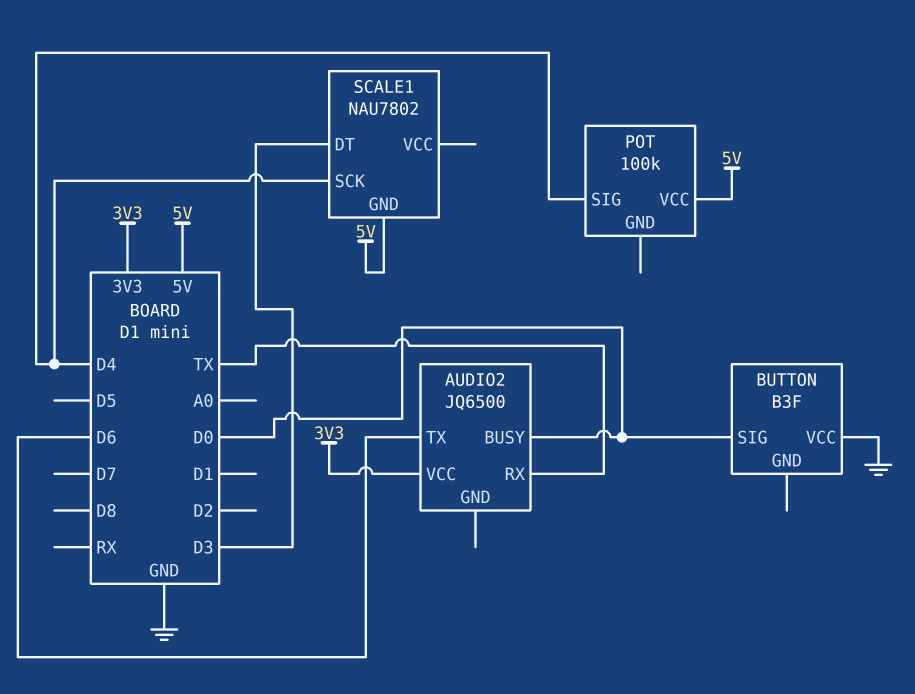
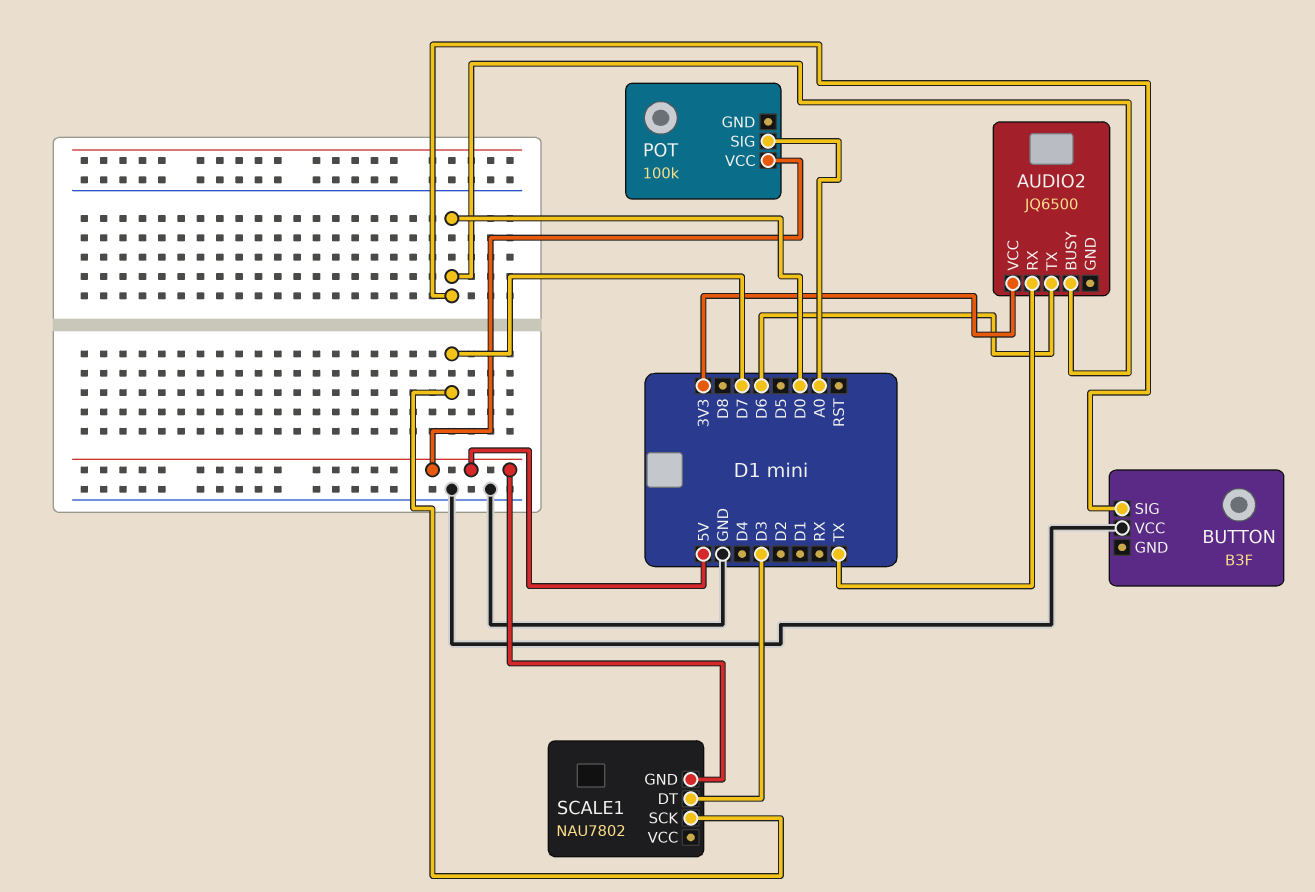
POT pin SIG: D4 -> A0
SCALE1 pin SCK: D4 -> D7

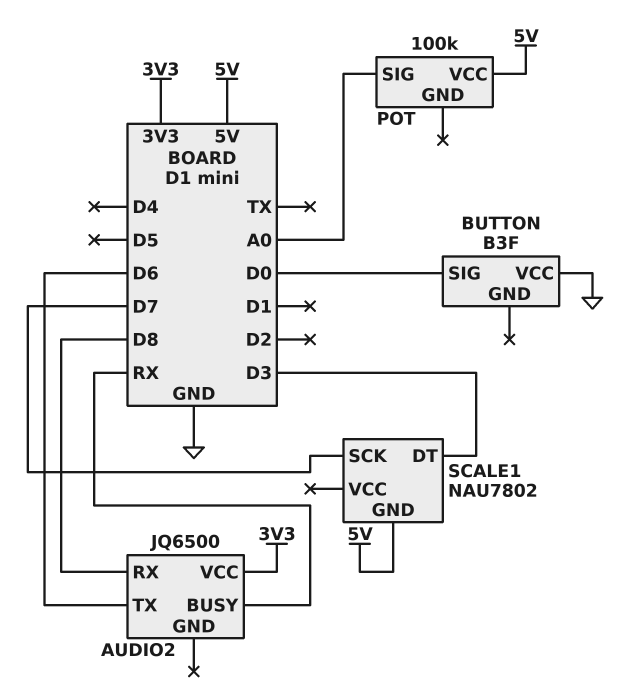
AUDIO2 pin BUSY: D0 -> RX
AUDIO2 pin RX: TX -> D8

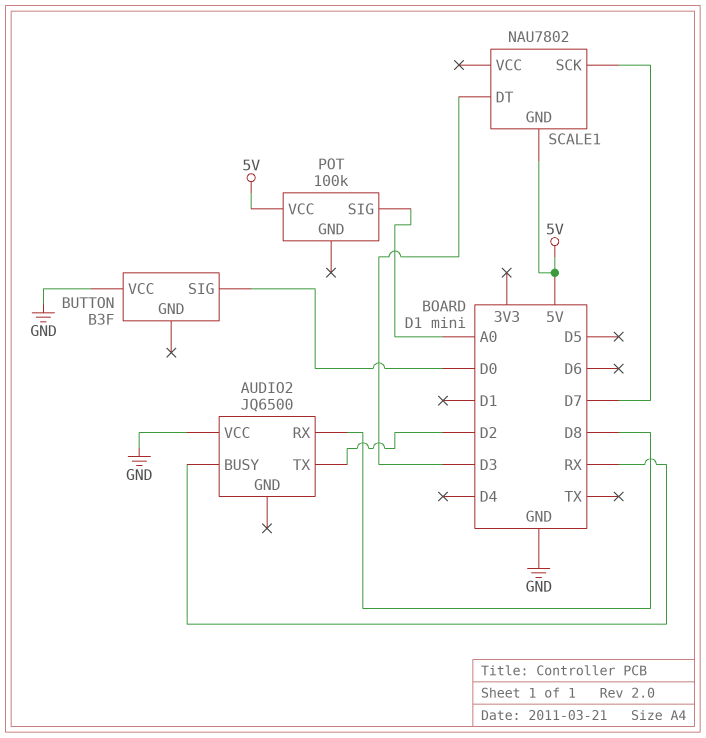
AUDIO2 pin TX: D6 -> D2
AUDIO2 pin VCC: 3V3 -> GND

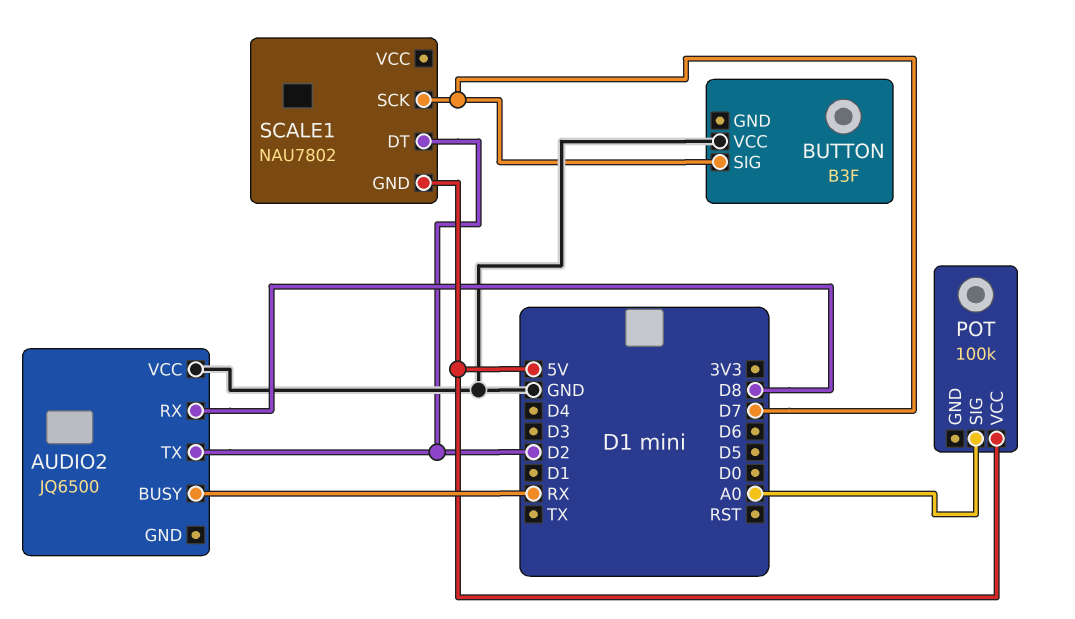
BUTTON pin SIG: D0 -> D7
SCALE1 pin DT: D3 -> D2

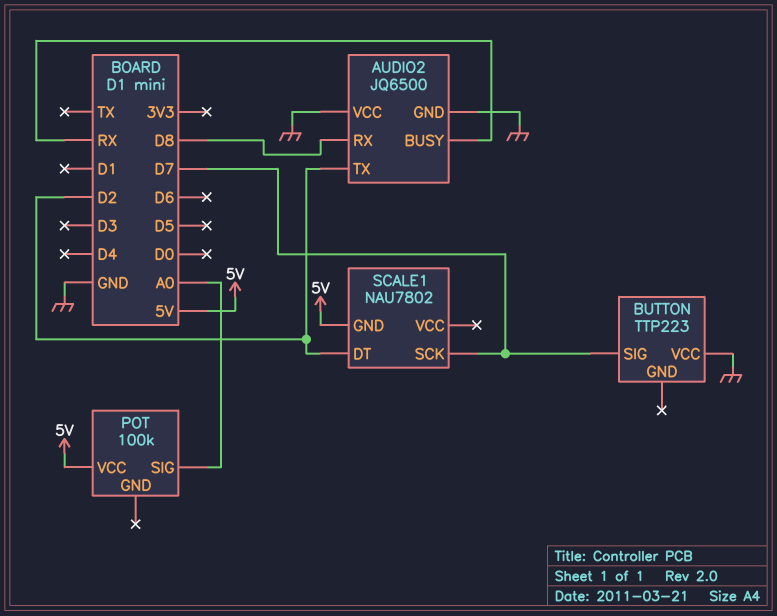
AUDIO2 pin GND: none -> GND
BUTTON: B3F -> TTP223

